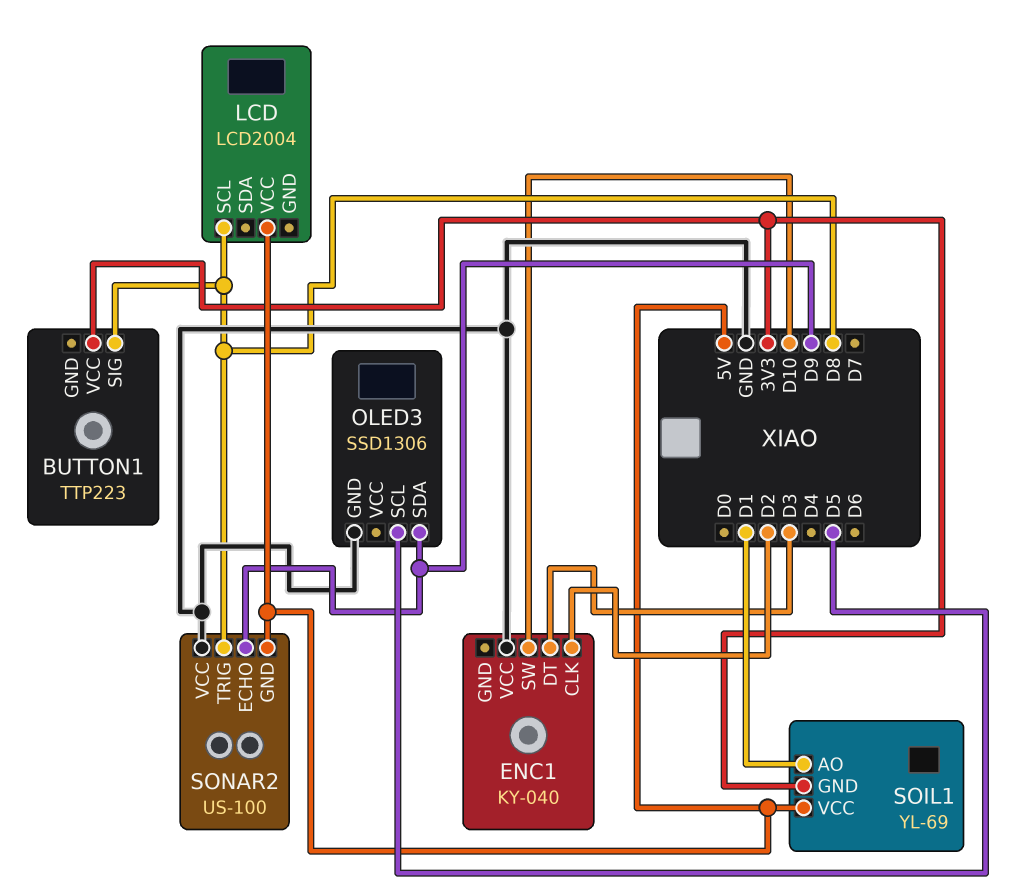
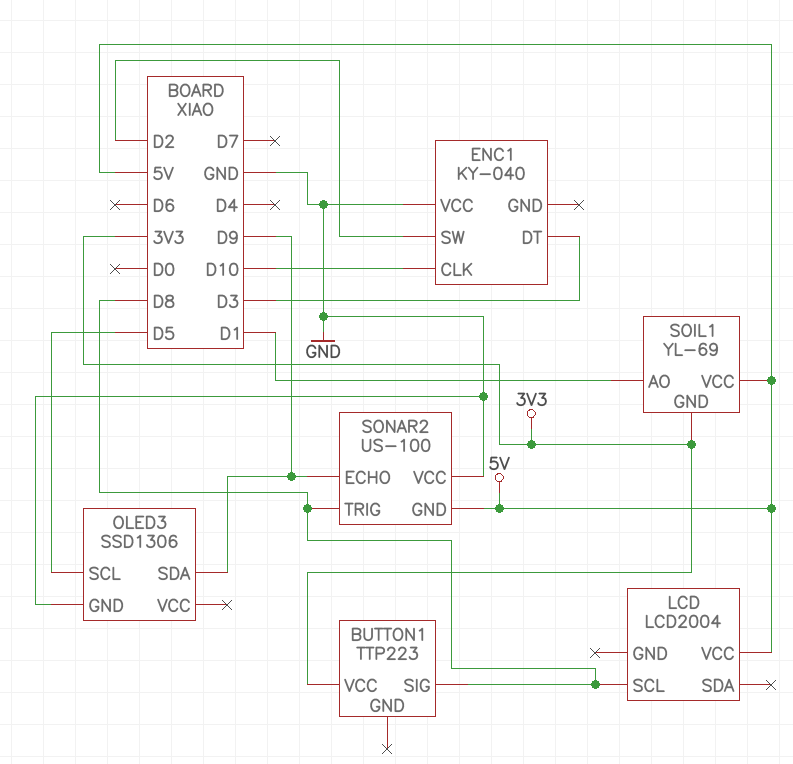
ENC1 pin CLK: D2 -> D10
ENC1 pin SW: D10 -> D2

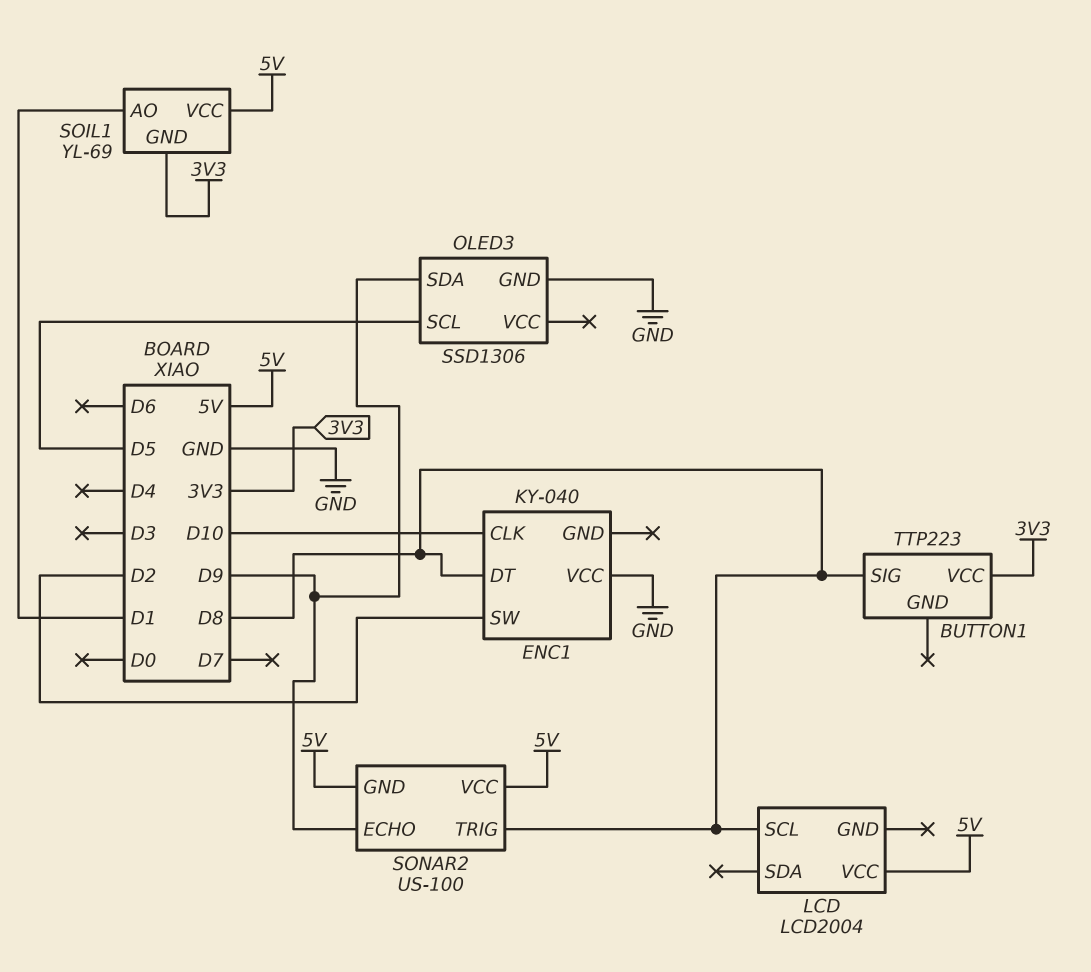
ENC1 pin DT: D3 -> D8
SONAR2 pin VCC: GND -> 5V

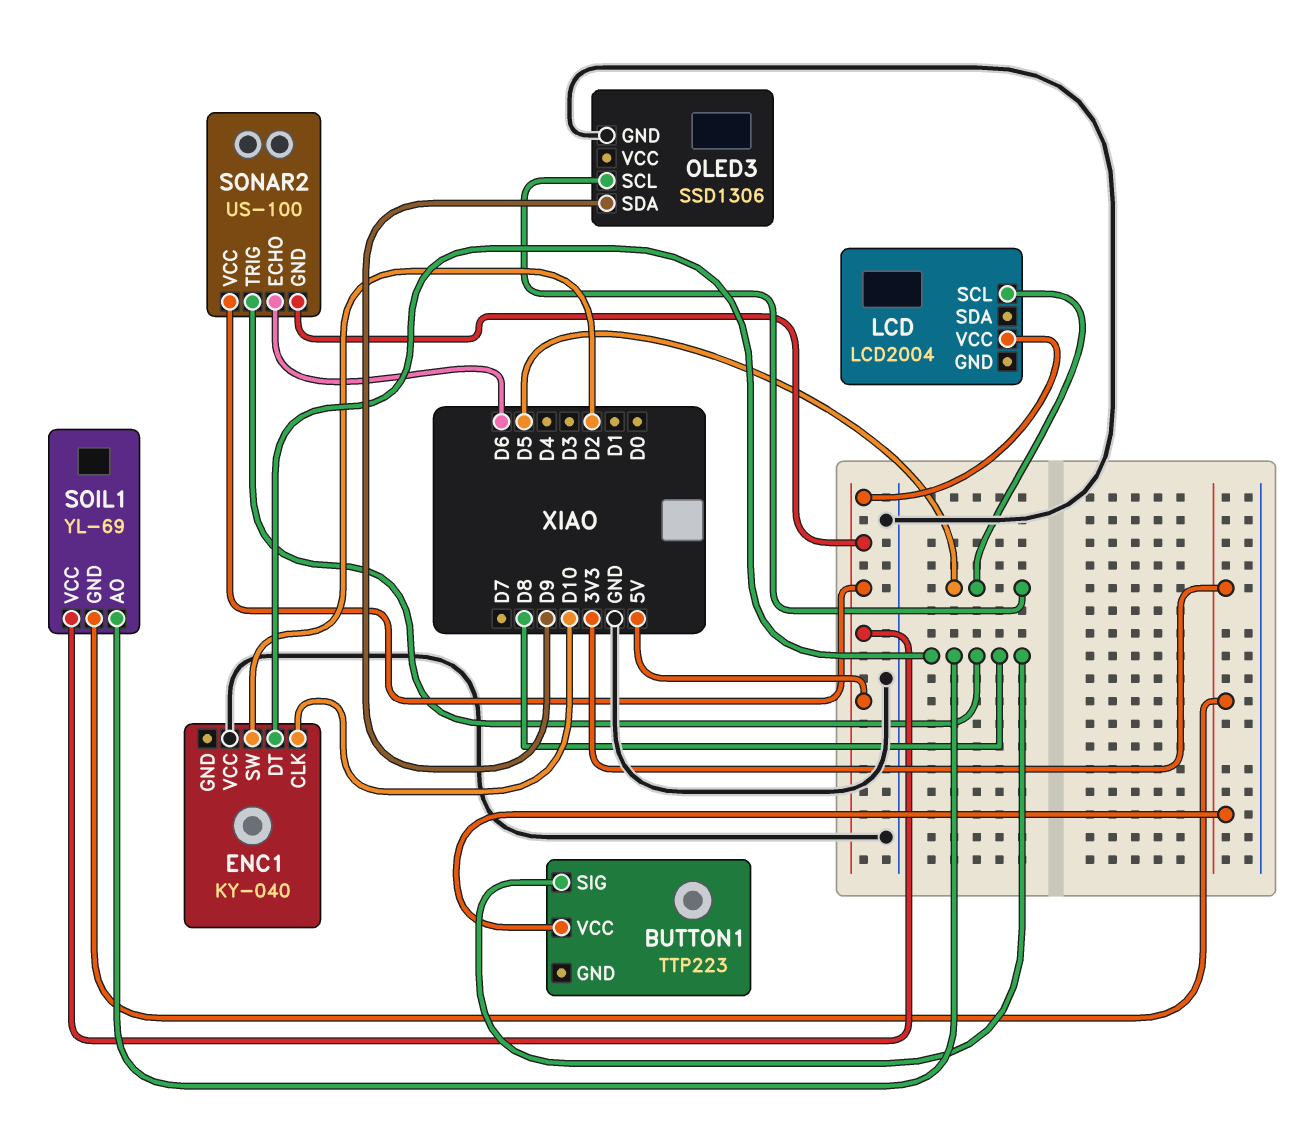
LCD pin SCL: D8 -> D5
SOIL1 pin AO: D1 -> D8
SONAR2 pin ECHO: D9 -> D6

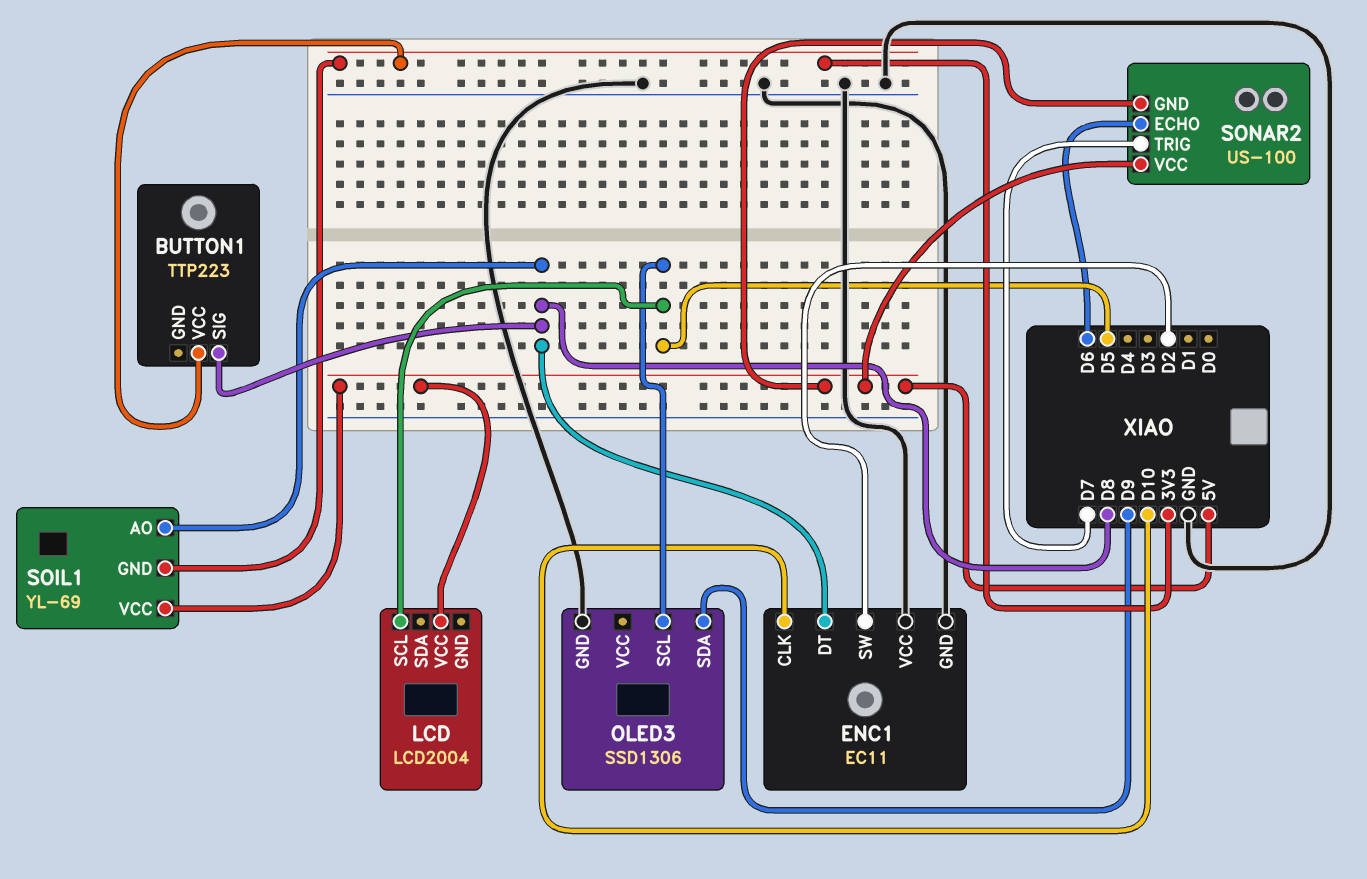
ENC1: KY-040 -> EC11
ENC1 pin GND: none -> GND
SONAR2 pin TRIG: D8 -> D7

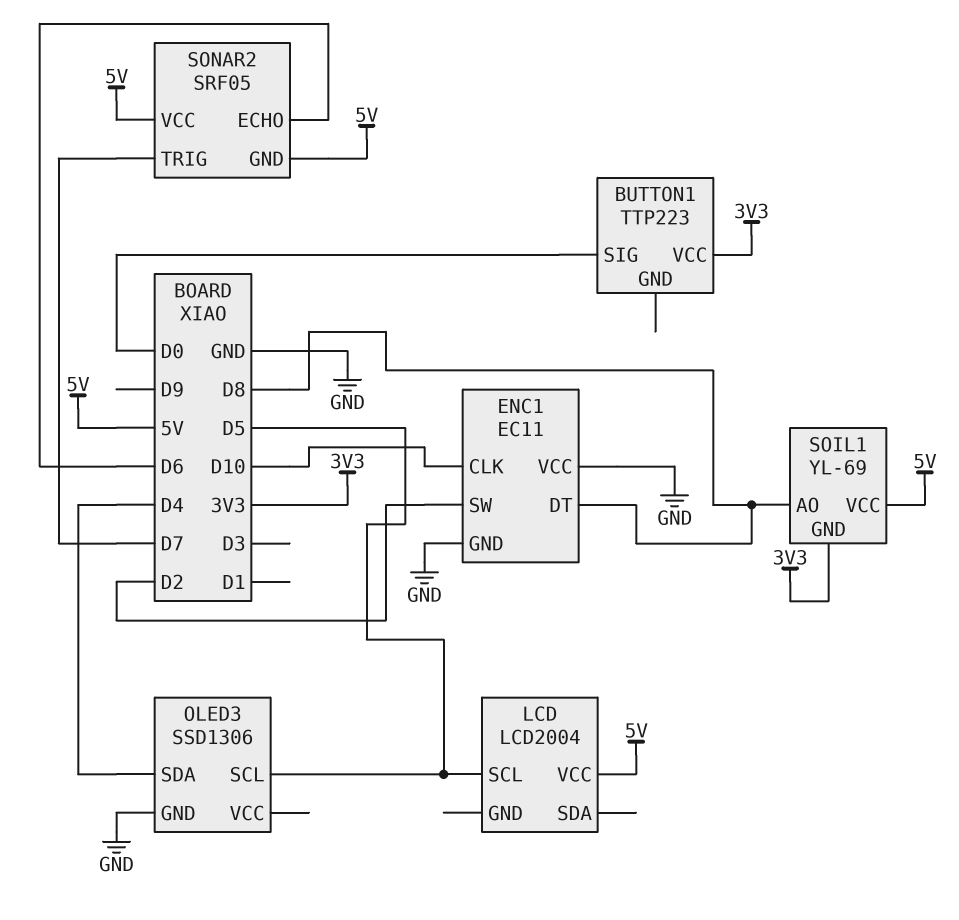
BUTTON1 pin SIG: D8 -> D0
OLED3 pin SDA: D9 -> D4
SONAR2: US-100 -> SRF05

